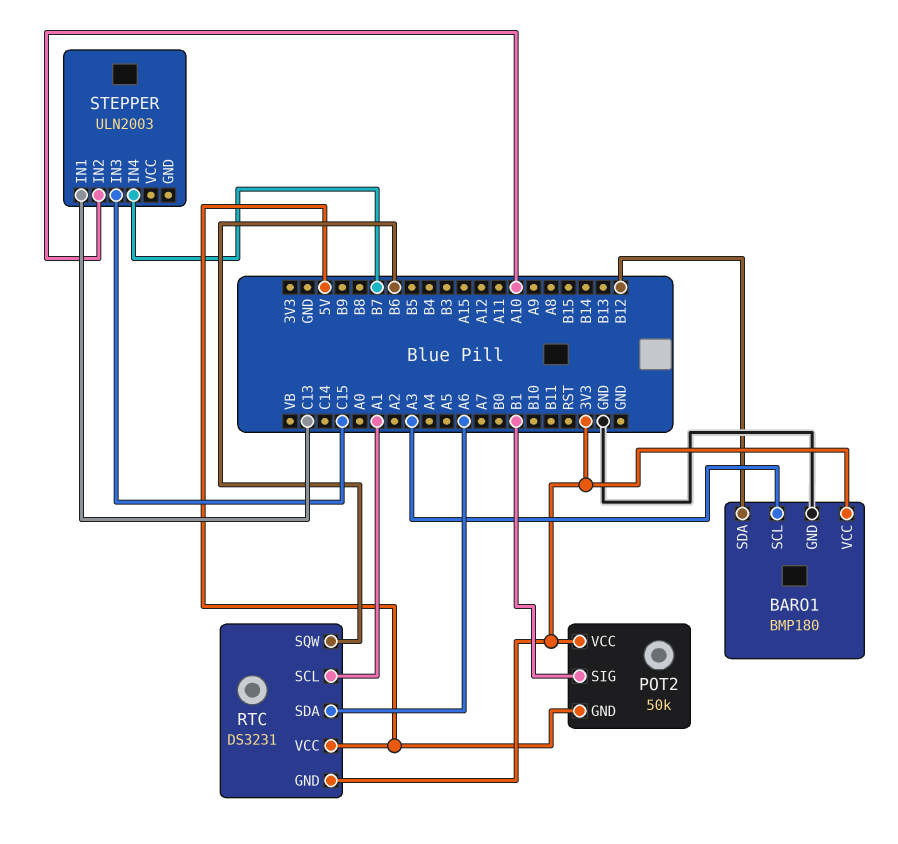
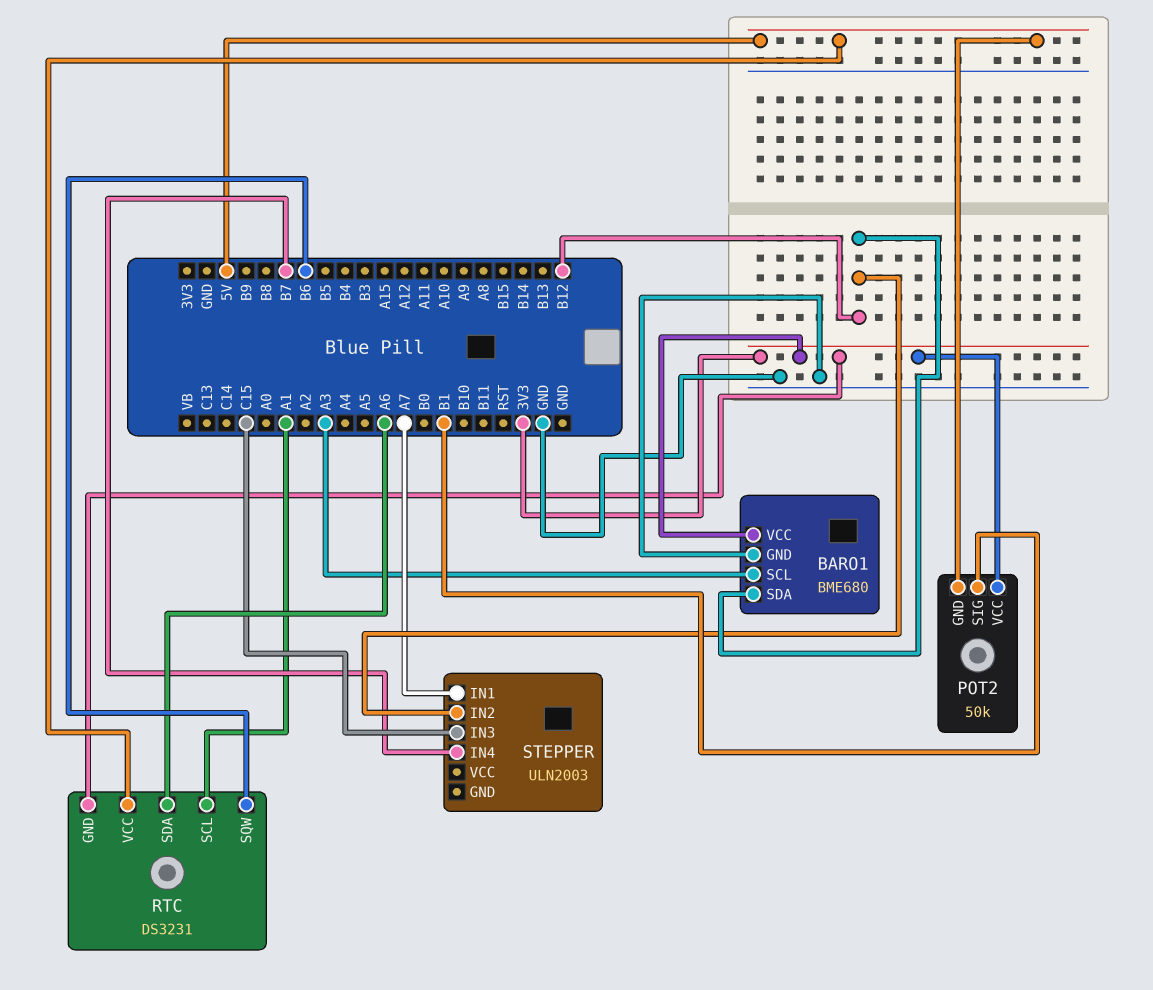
BARO1: BMP180 -> BME680
STEPPER pin IN1: C13 -> A7
STEPPER pin IN2: A10 -> B12

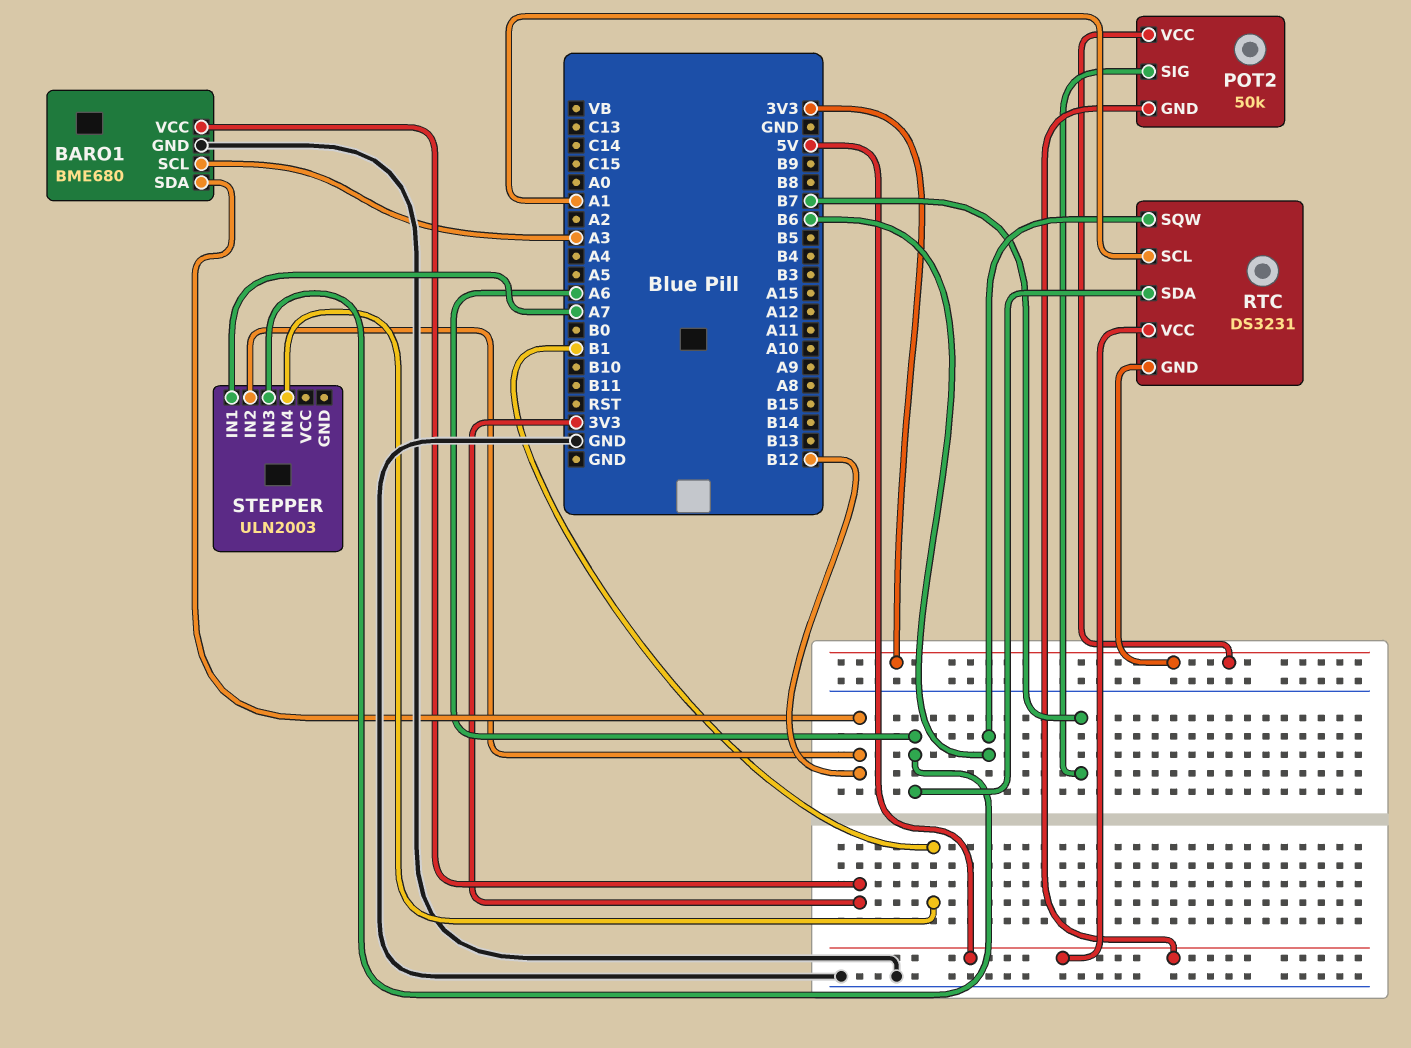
POT2 pin SIG: B1 -> B7
STEPPER pin IN3: C15 -> A6
STEPPER pin IN4: B7 -> B1

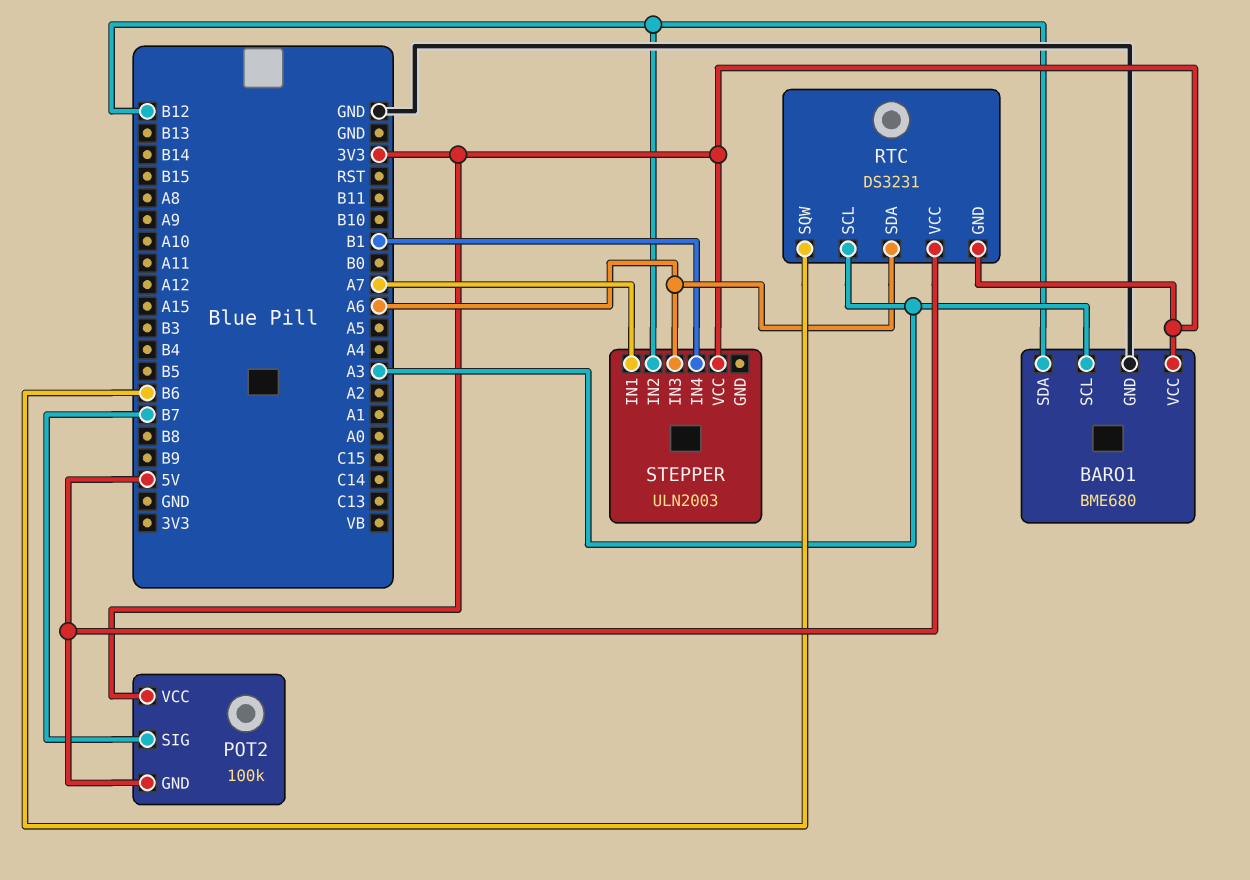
POT2: 50k -> 100k
RTC pin SCL: A1 -> A3
STEPPER pin VCC: none -> 3V3

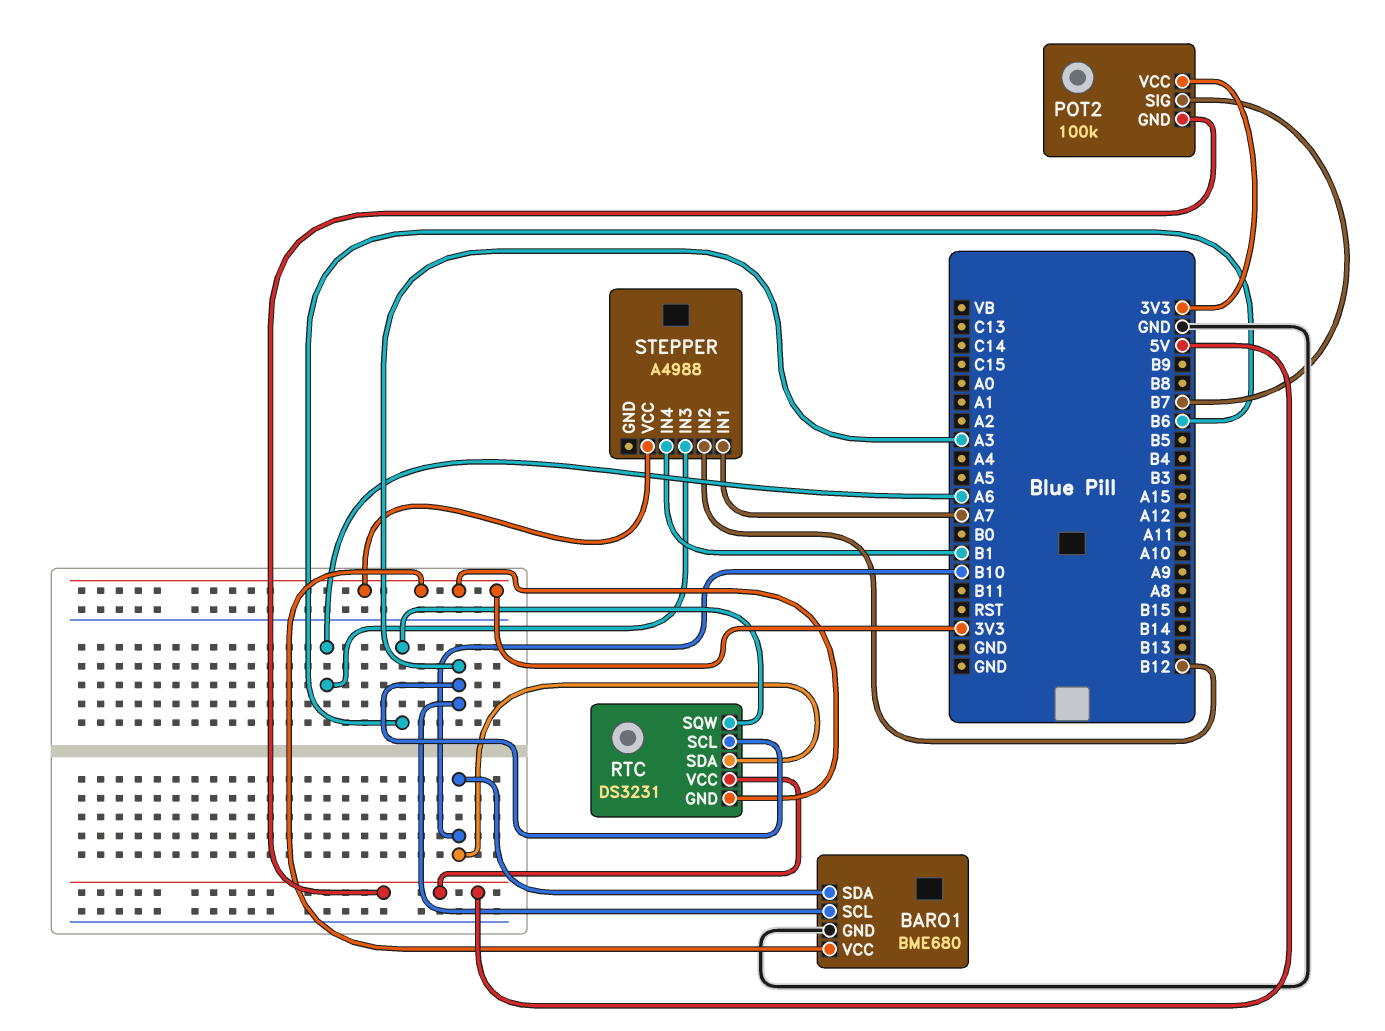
BARO1 pin SDA: B12 -> B10
RTC pin SDA: A6 -> B10
STEPPER: ULN2003 -> A4988

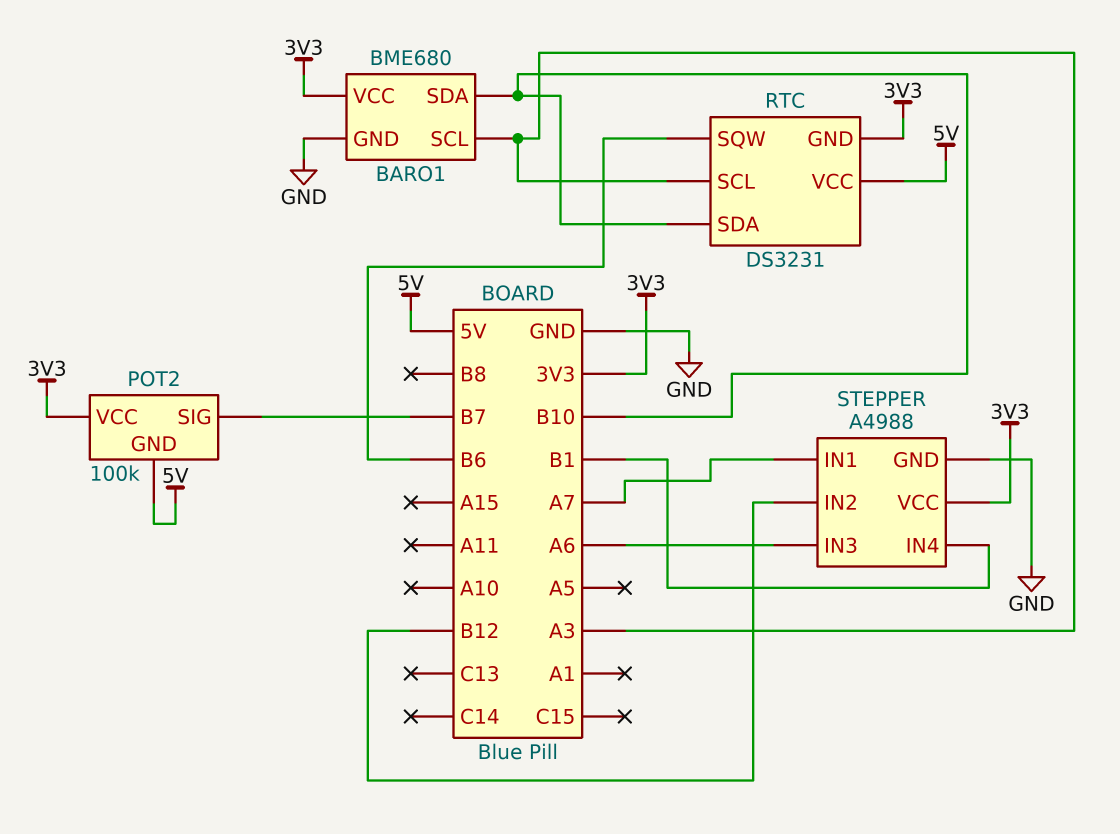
STEPPER pin GND: none -> GND

